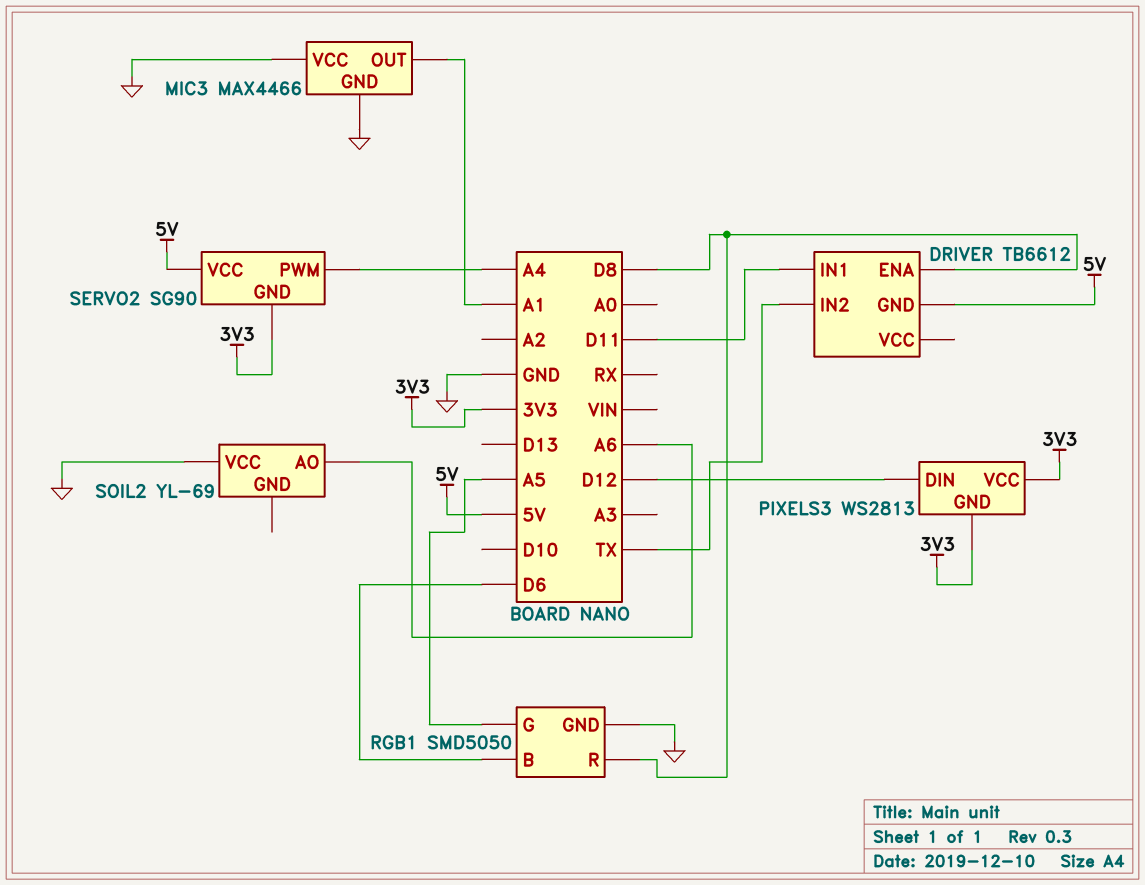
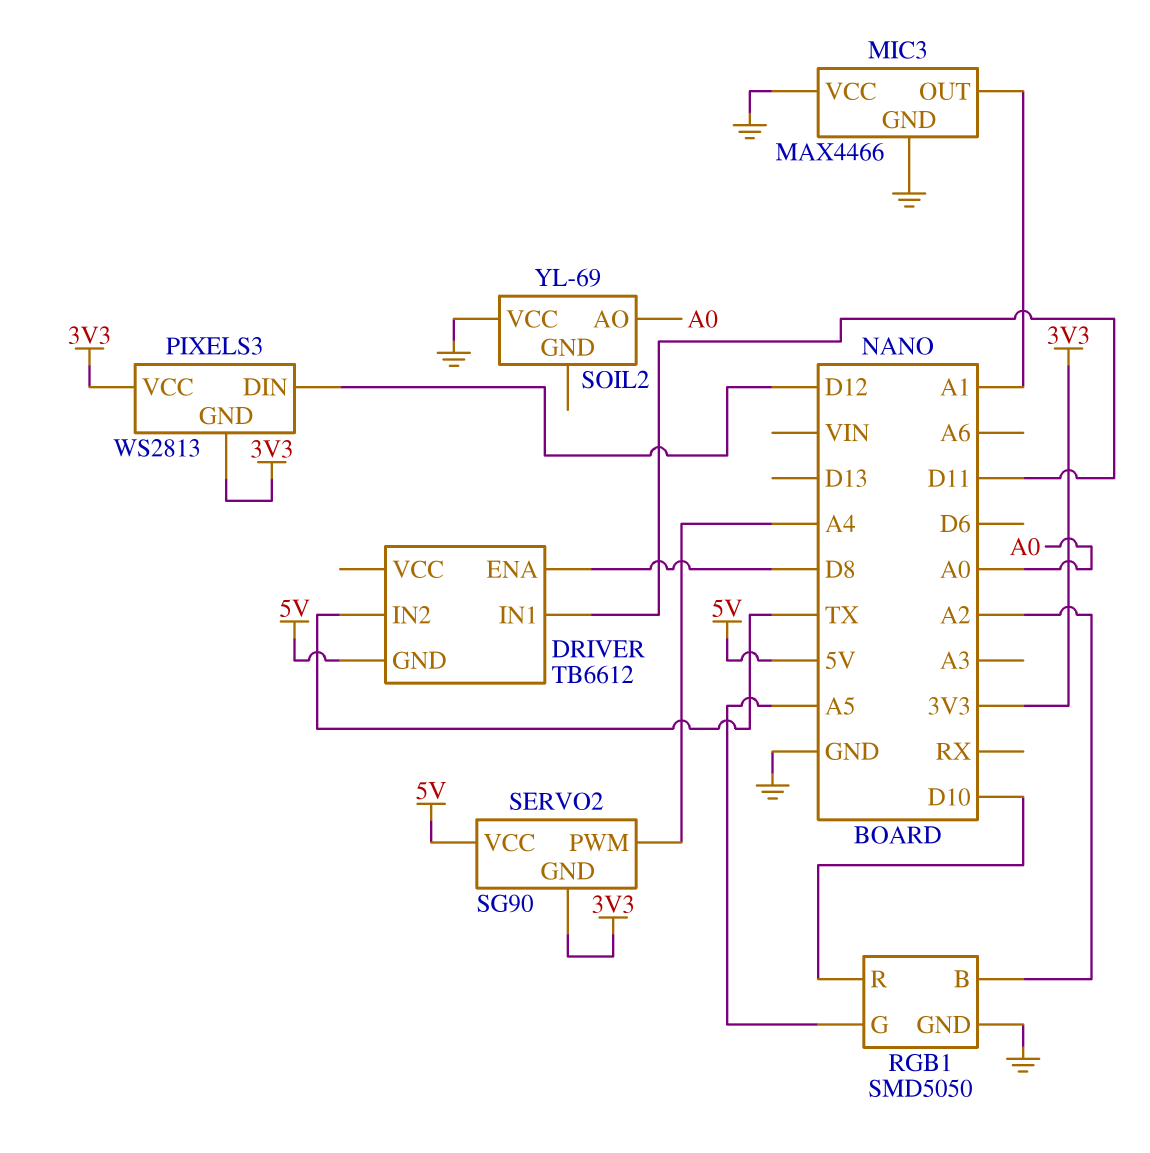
RGB1 pin B: D6 -> A2
RGB1 pin R: D8 -> D10
SOIL2 pin AO: A6 -> A0

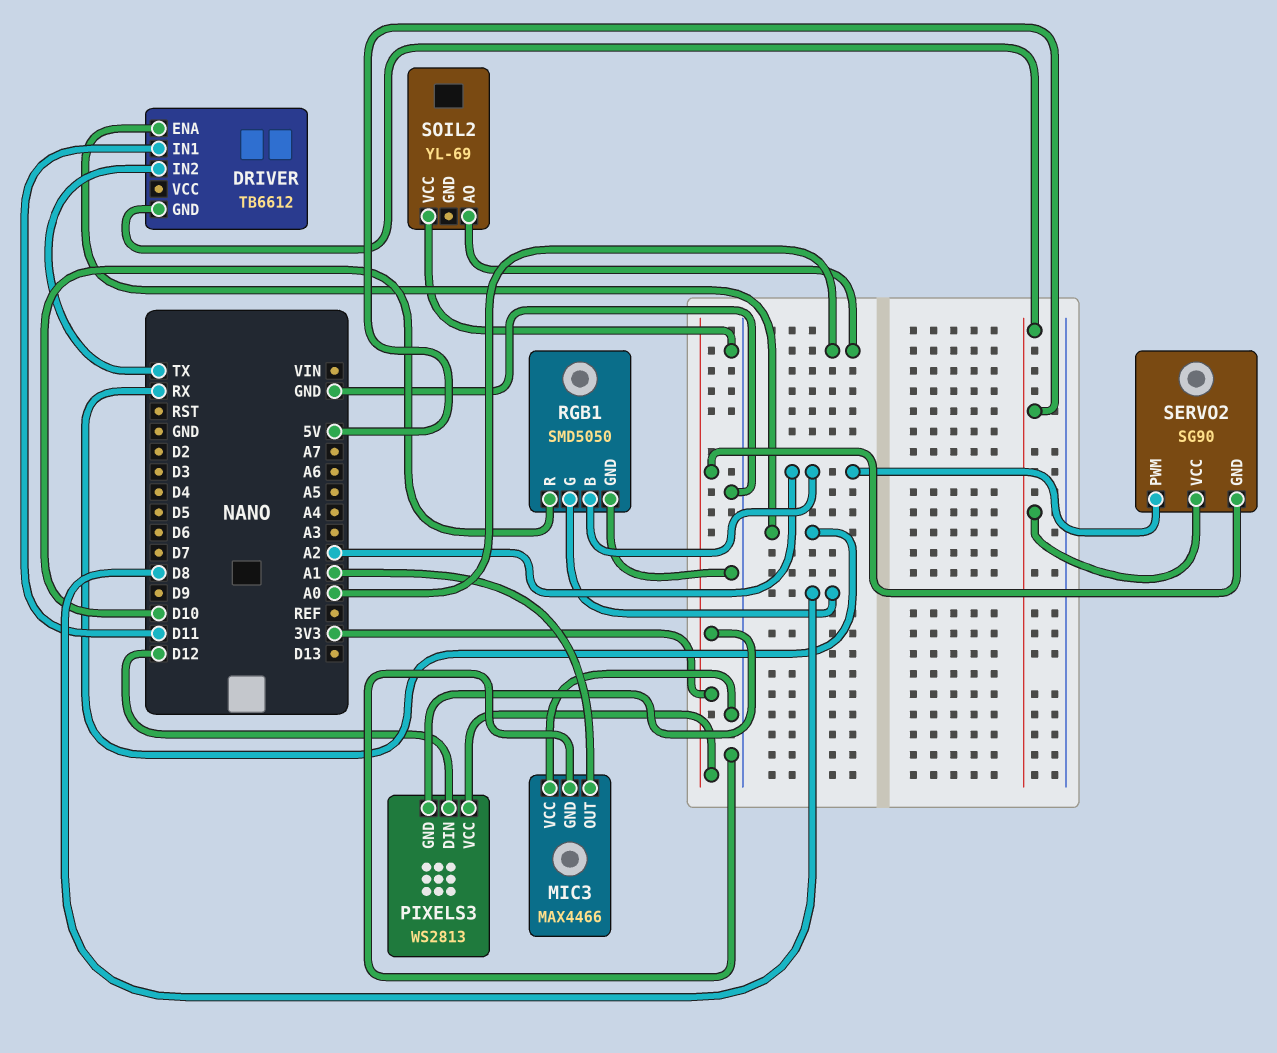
DRIVER pin ENA: D8 -> RX
RGB1 pin G: A5 -> D8
SERVO2 pin PWM: A4 -> A2

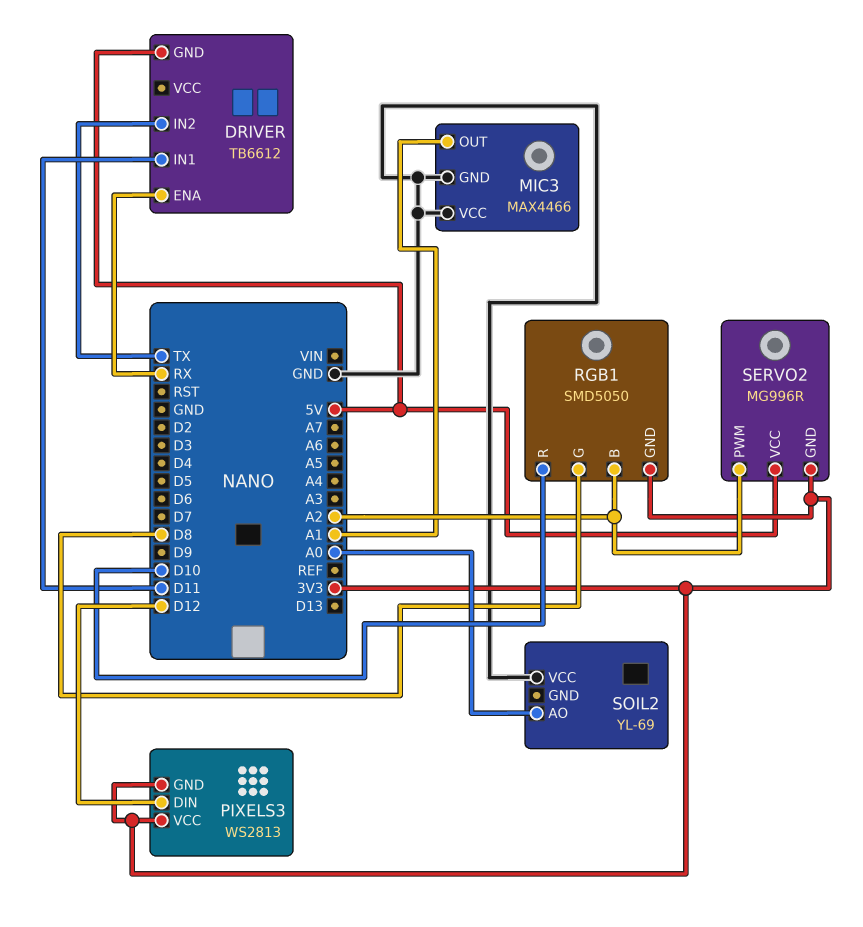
RGB1 pin GND: GND -> 3V3
SERVO2: SG90 -> MG996R

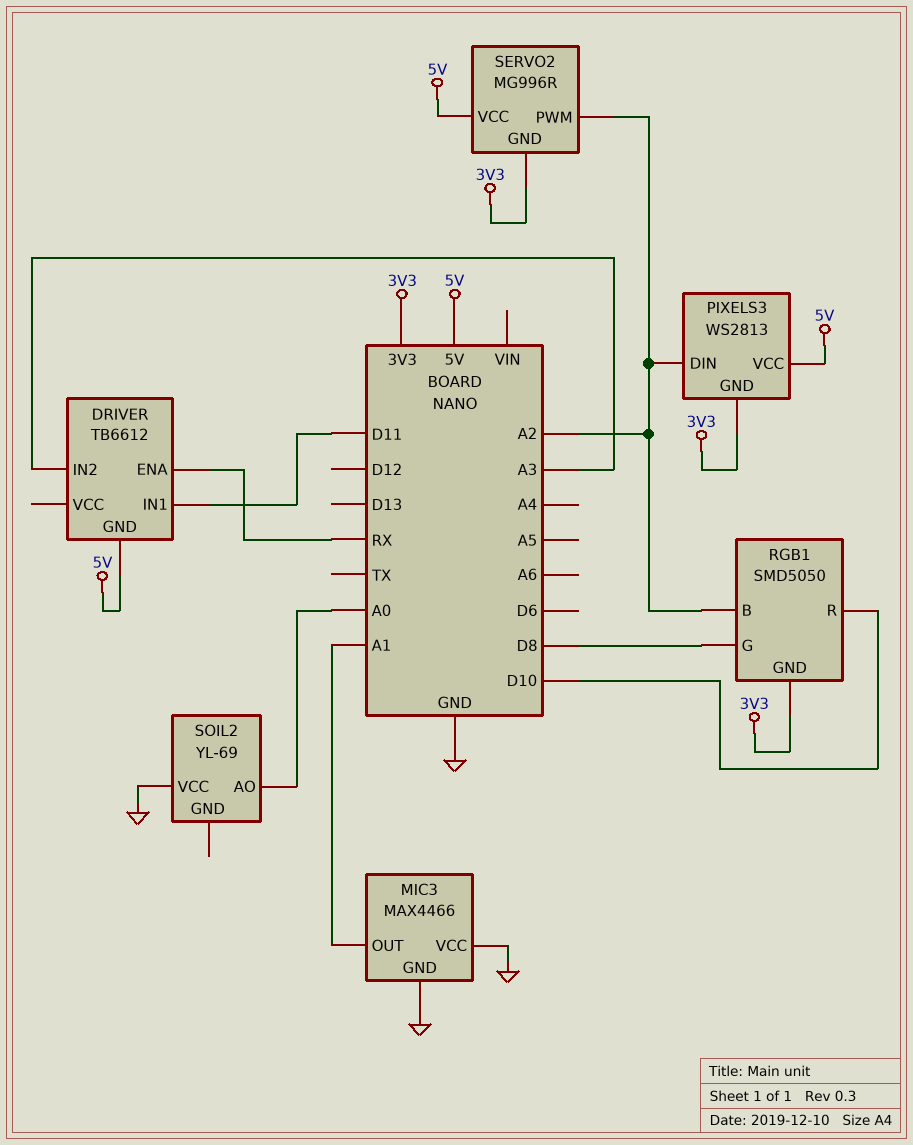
DRIVER pin IN2: TX -> A3
PIXELS3 pin DIN: D12 -> A2
PIXELS3 pin VCC: 3V3 -> 5V

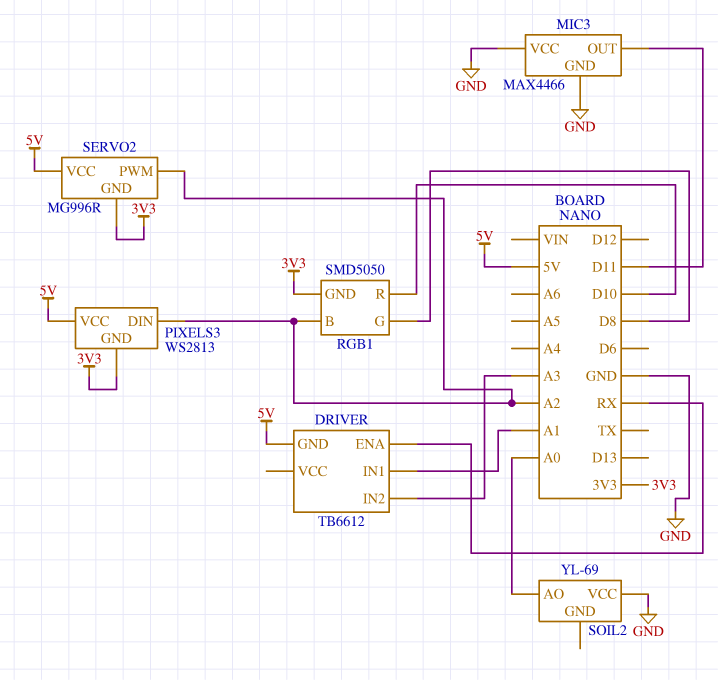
DRIVER pin IN1: D11 -> A1
MIC3 pin OUT: A1 -> D11

